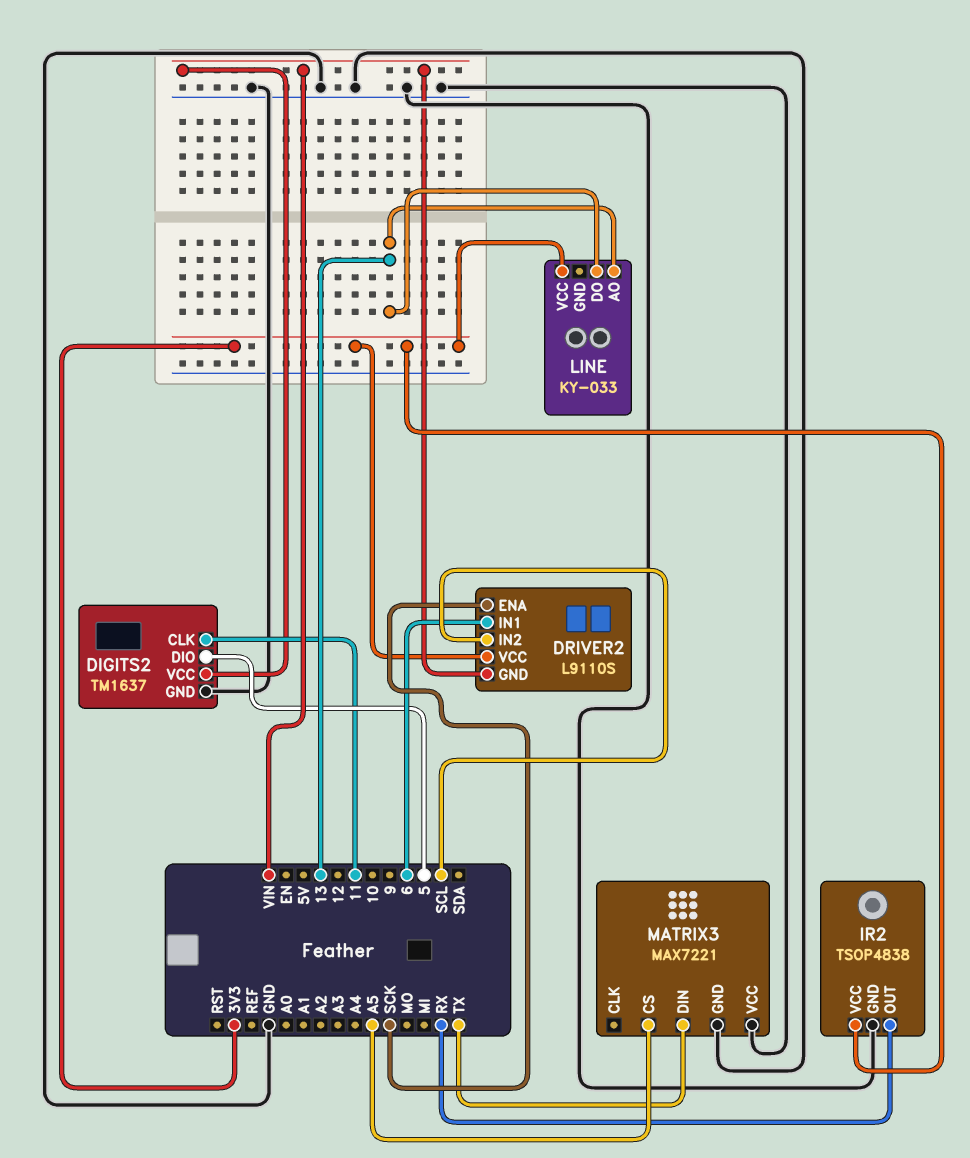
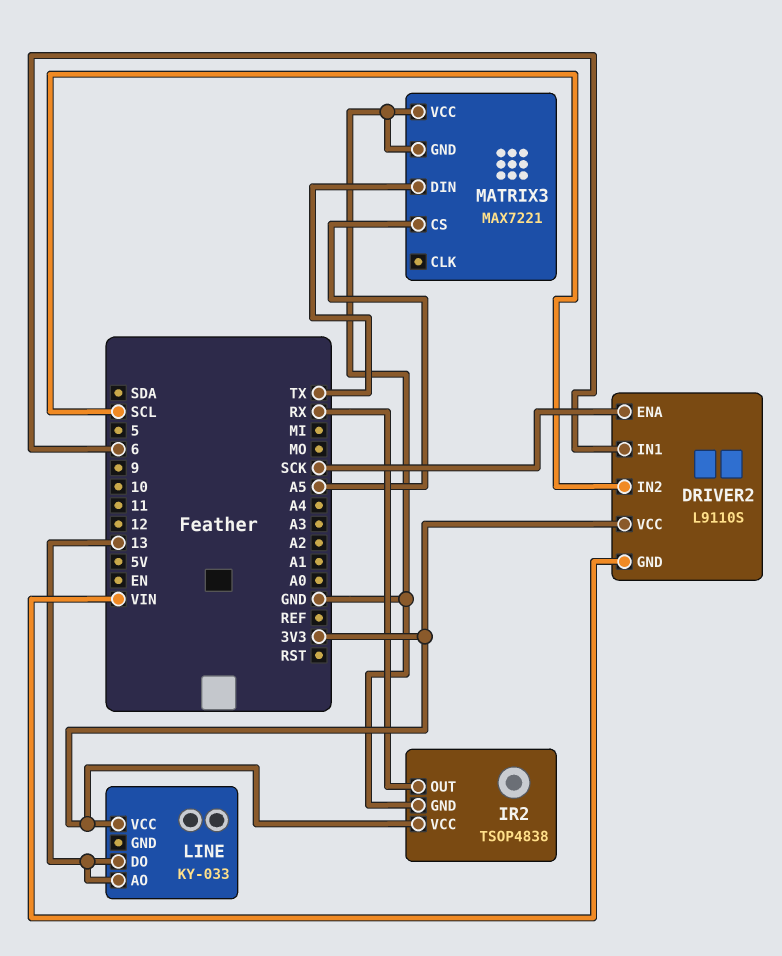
DIGITS2: TM1637 -> none
DIGITS2 pin CLK: 11 -> none
DIGITS2 pin DIO: 5 -> none
DIGITS2 pin GND: GND -> none
DIGITS2 pin VCC: VIN -> none

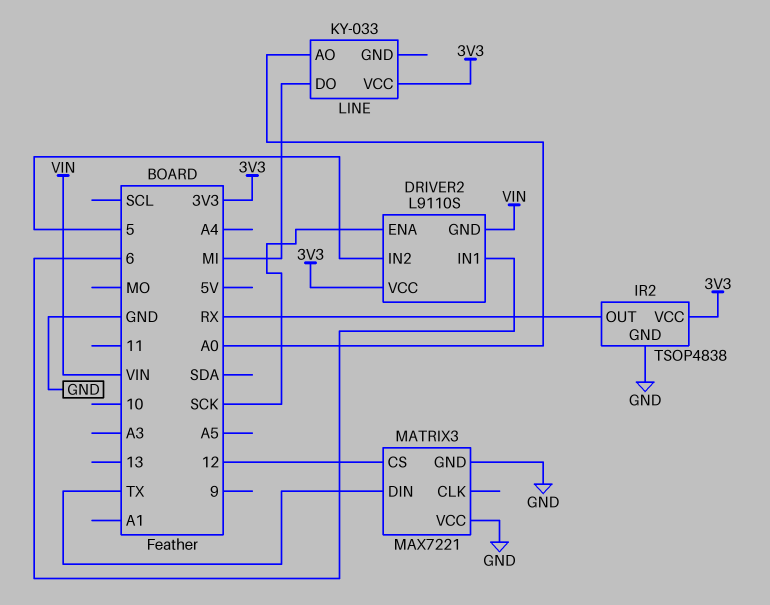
DRIVER2 pin IN2: SCL -> 5
LINE pin AO: 13 -> A0
LINE pin DO: 13 -> MI
MATRIX3 pin CS: A5 -> 12

